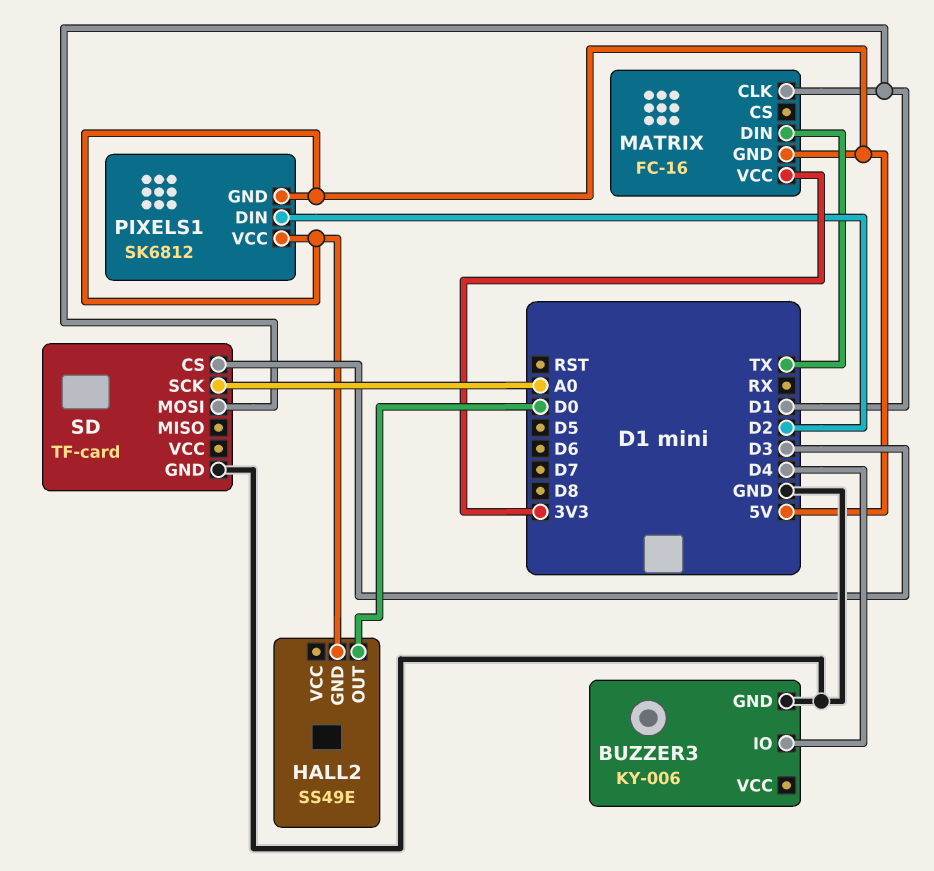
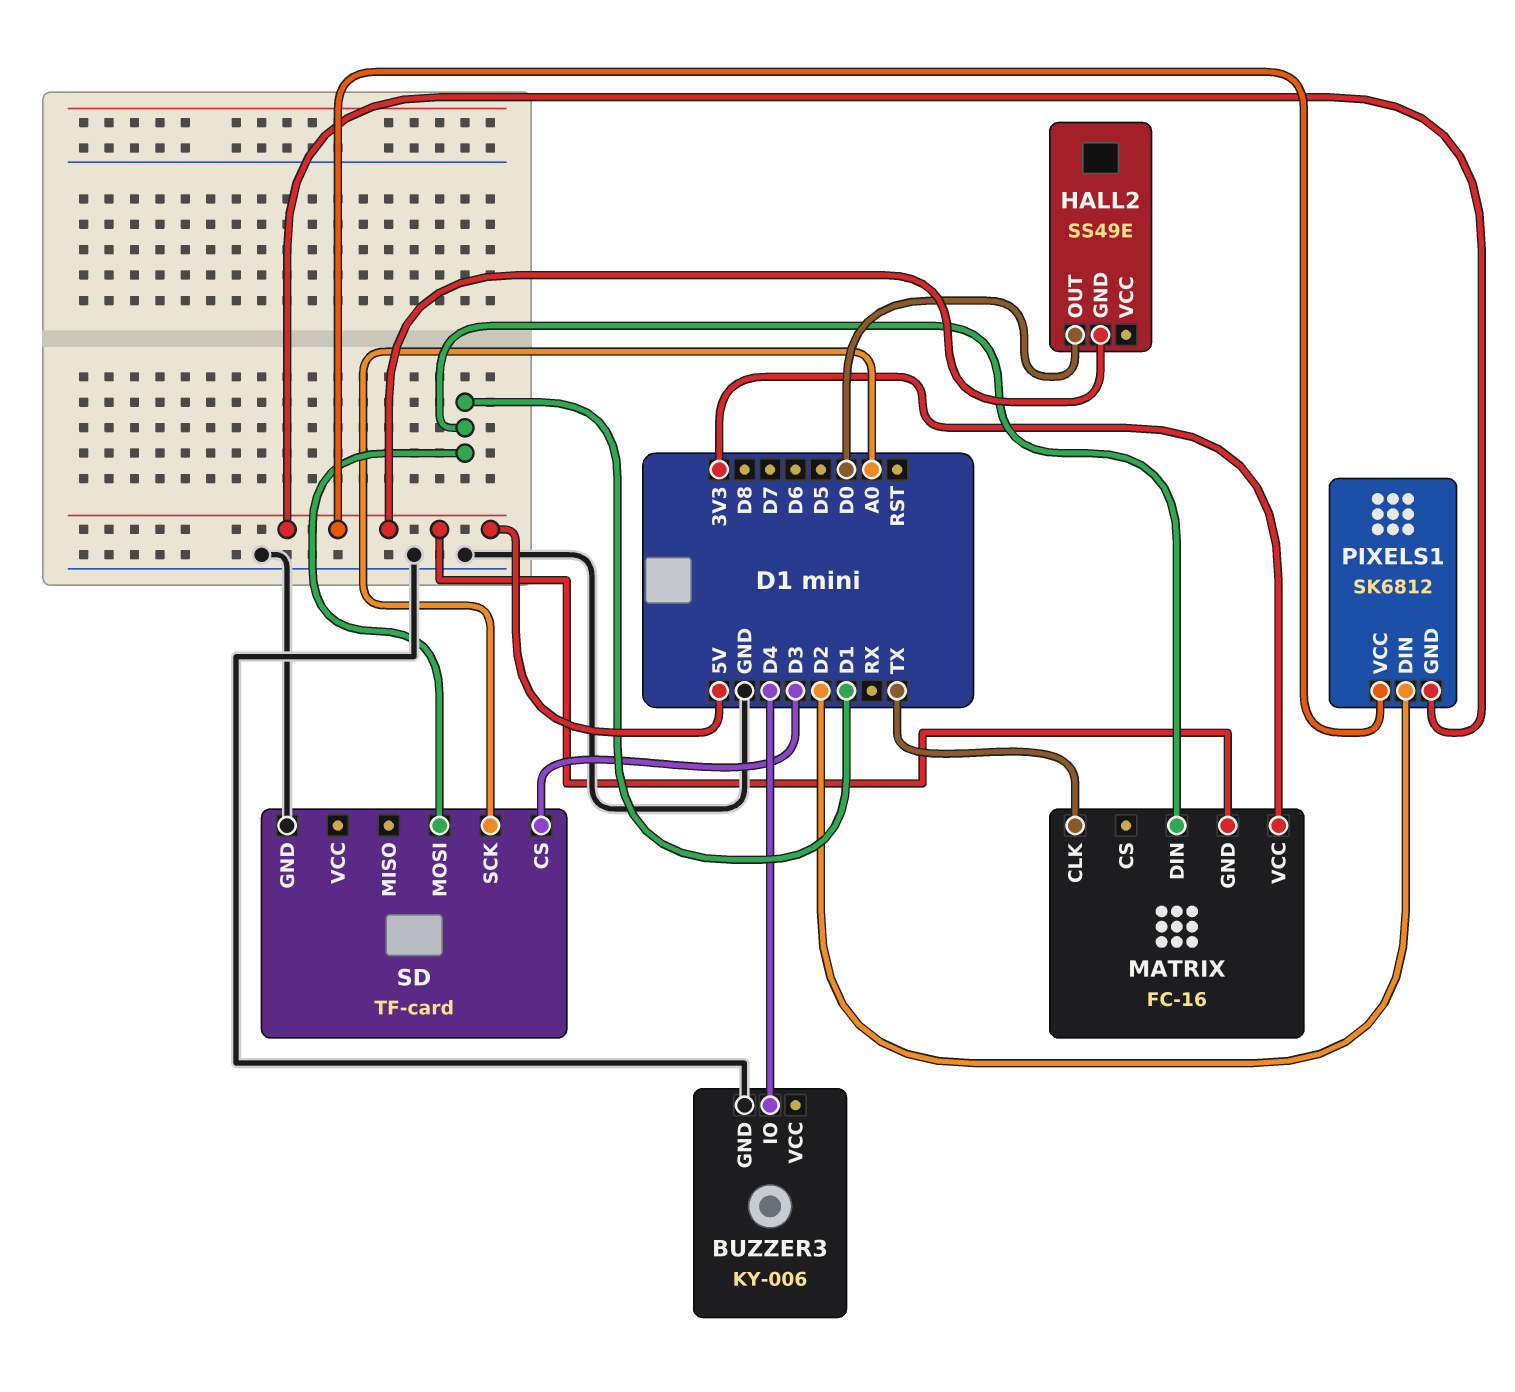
MATRIX pin CLK: D1 -> TX
MATRIX pin DIN: TX -> D1

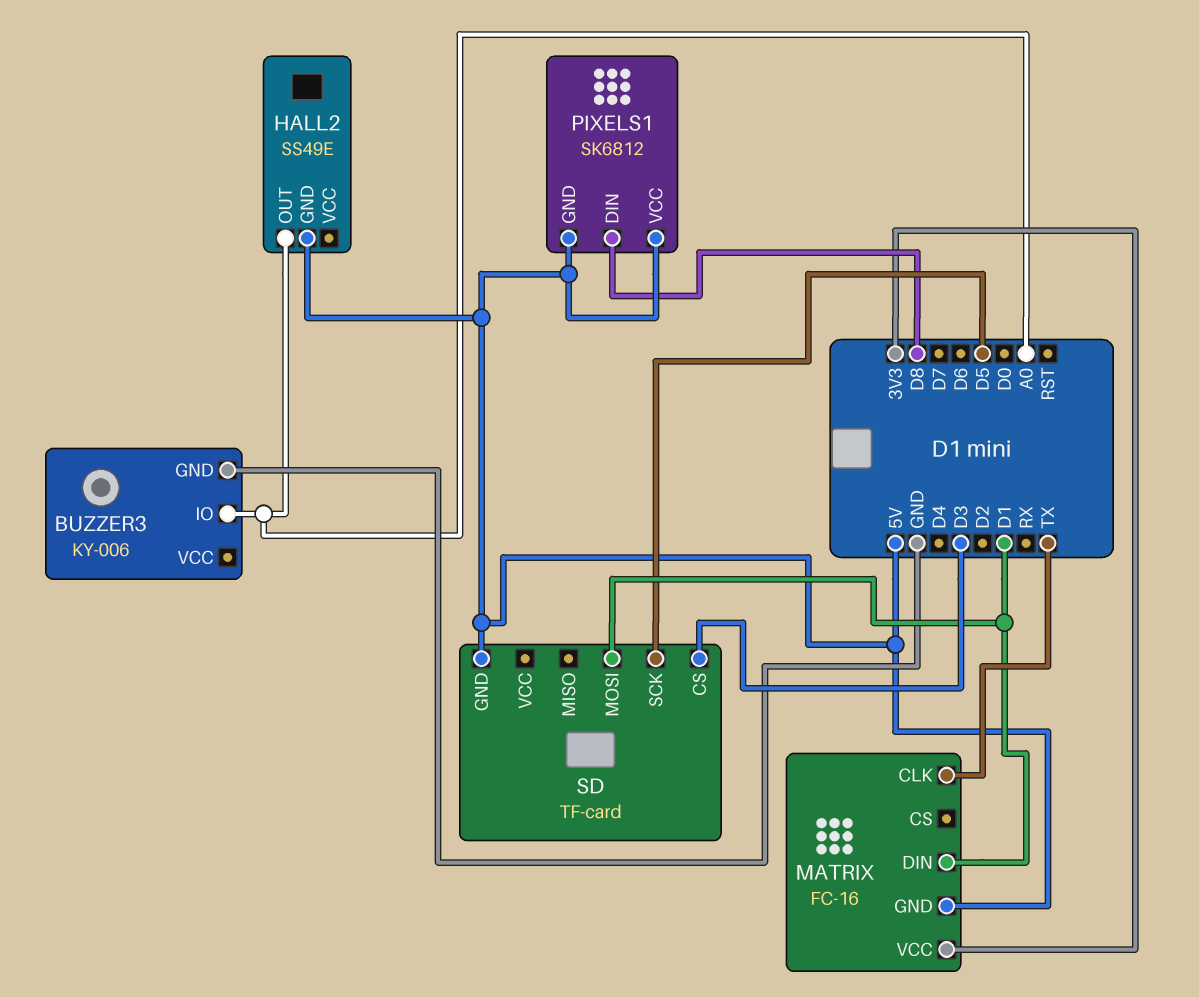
BUZZER3 pin IO: D4 -> A0
HALL2 pin OUT: D0 -> A0
PIXELS1 pin DIN: D2 -> D8
SD pin GND: GND -> 5V
SD pin SCK: A0 -> D5

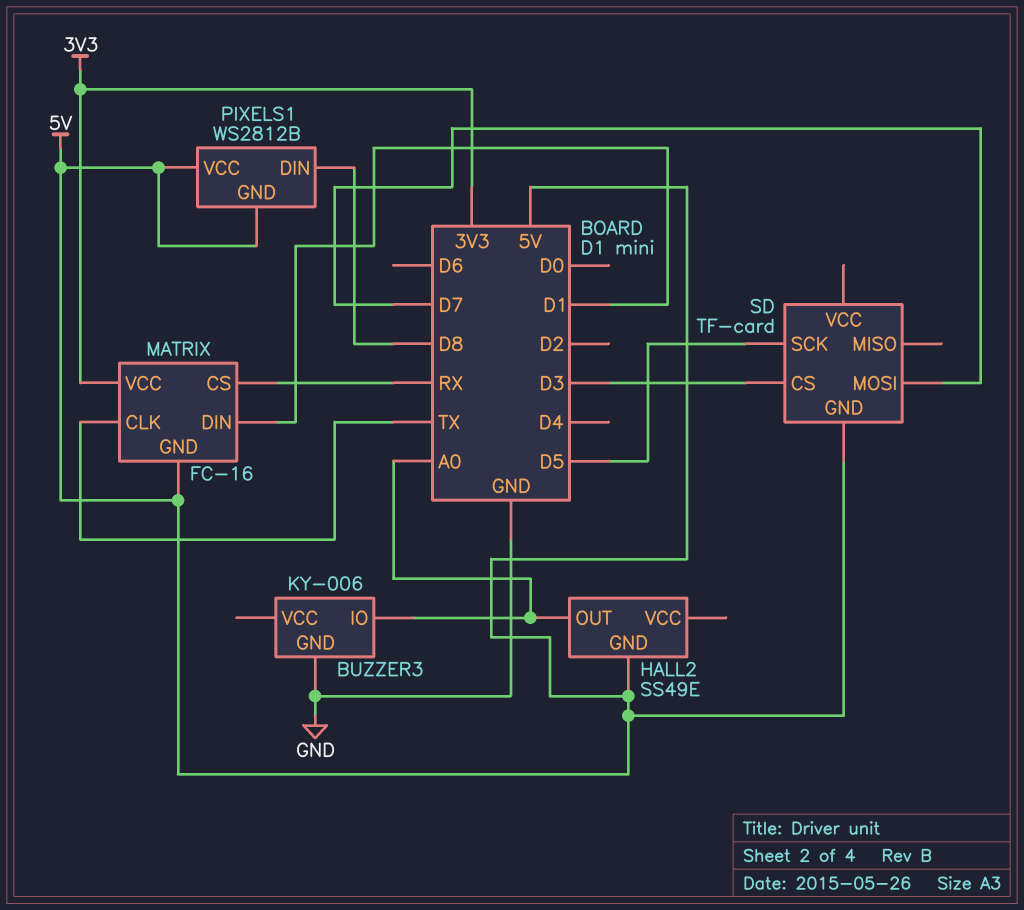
MATRIX pin CS: none -> RX
PIXELS1: SK6812 -> WS2812B
SD pin MOSI: D1 -> D7

